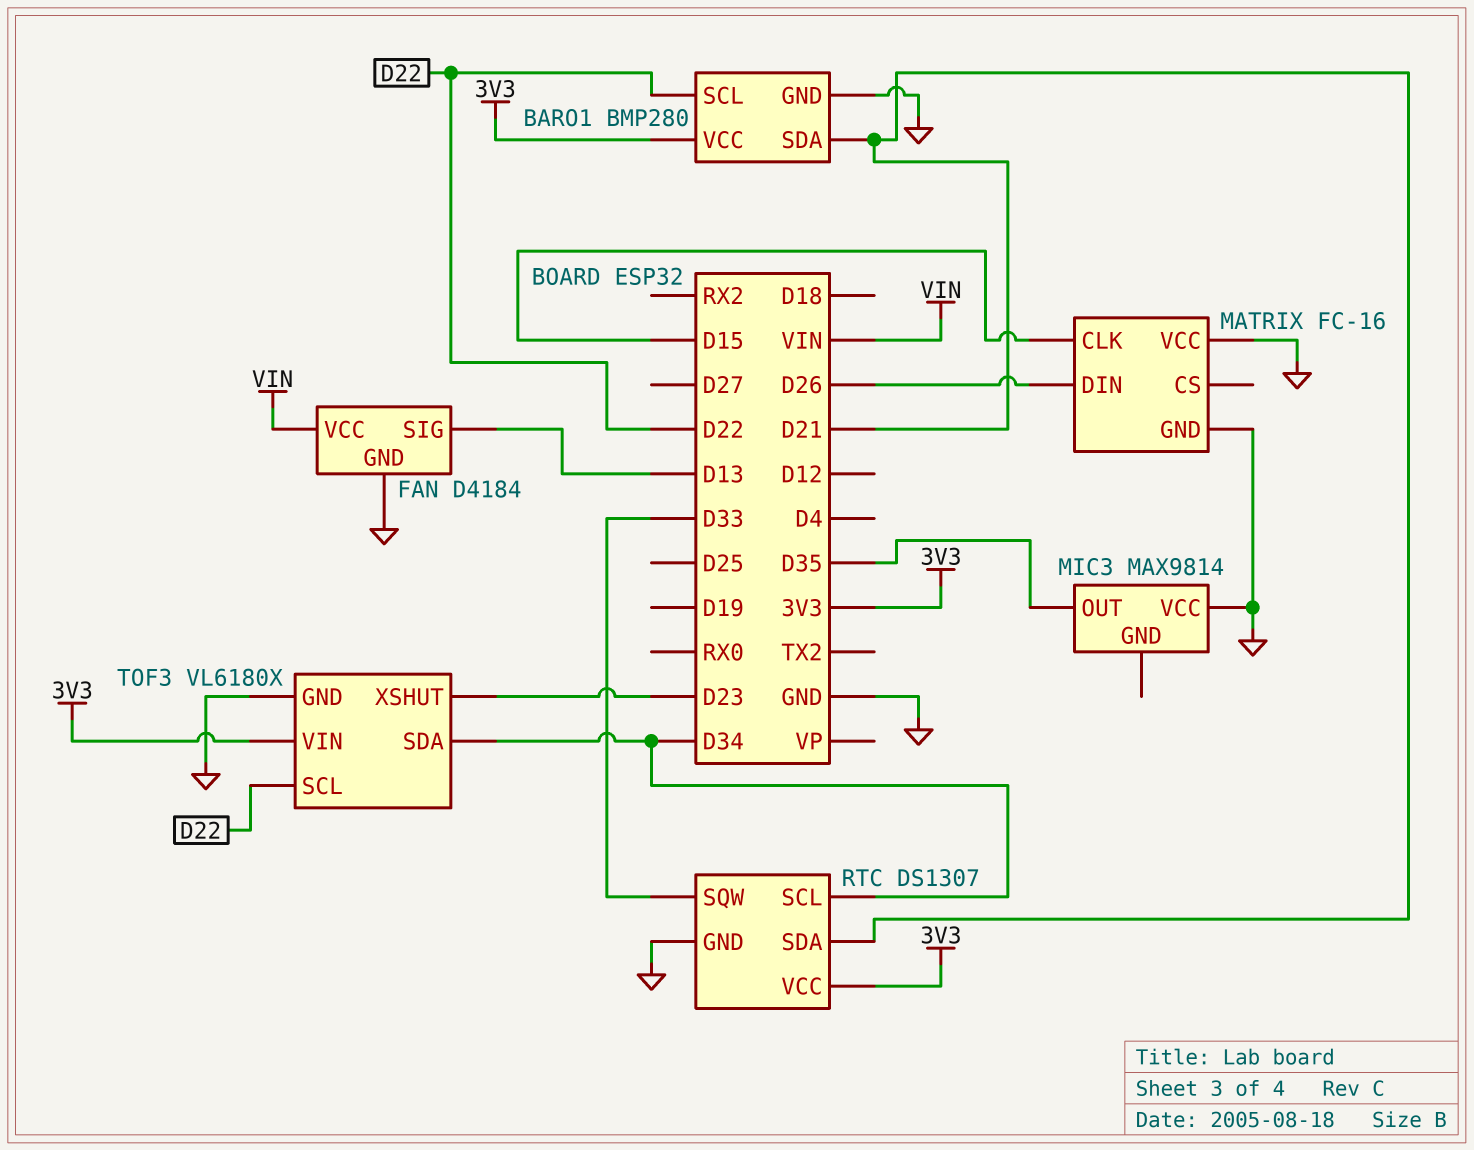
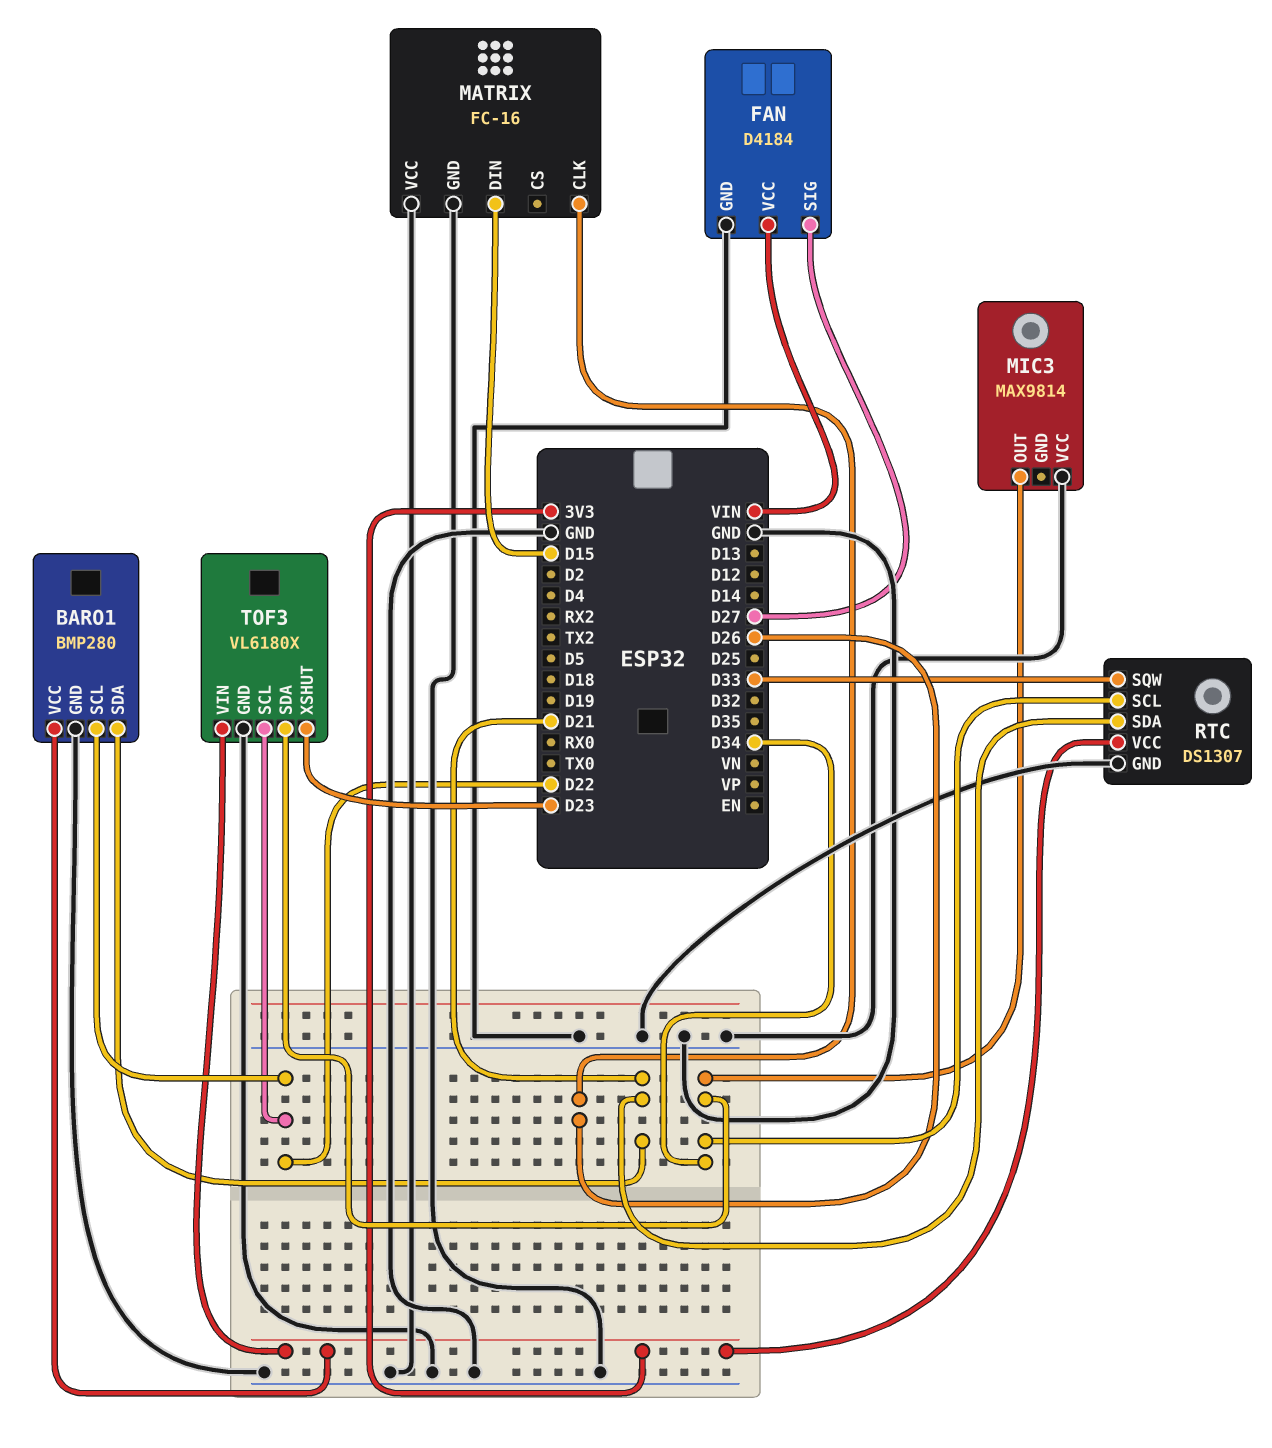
FAN pin SIG: D13 -> D27
MATRIX pin CLK: D15 -> D26
MATRIX pin DIN: D26 -> D15
MIC3 pin OUT: D35 -> D34

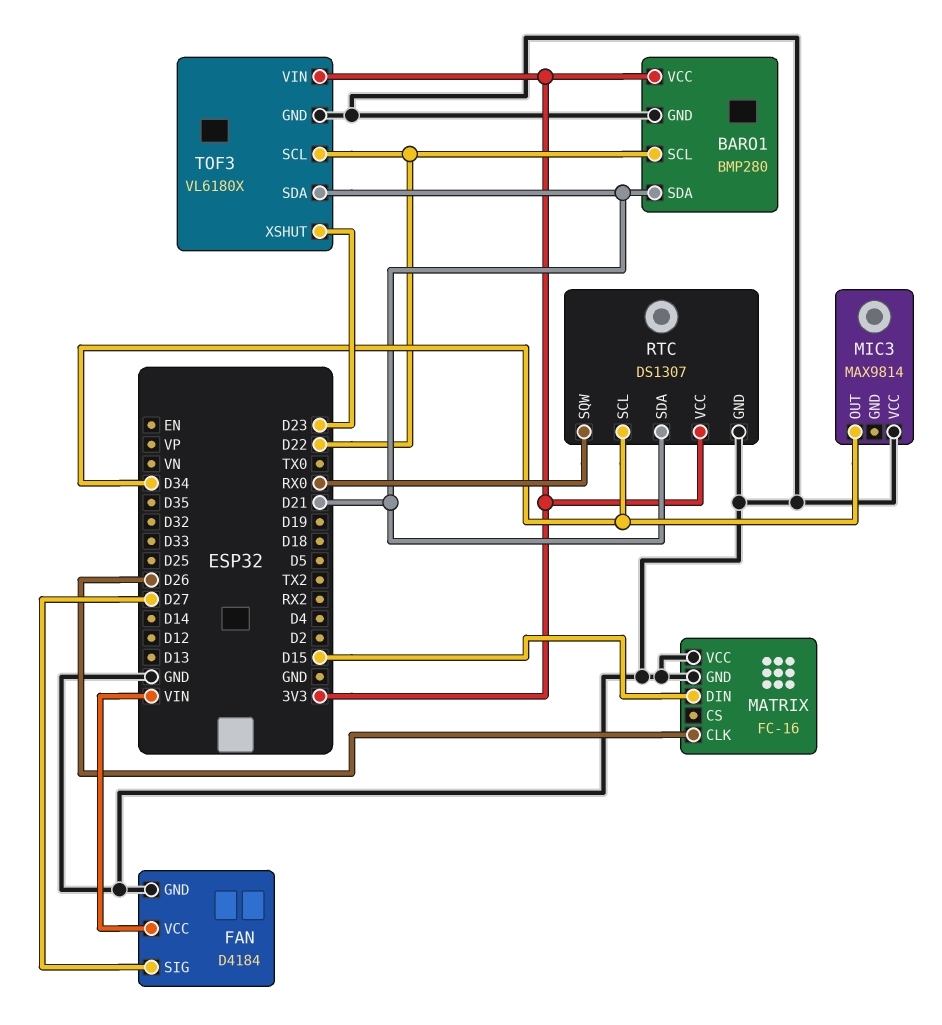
RTC pin SQW: D33 -> RX0
TOF3 pin SDA: D34 -> D21

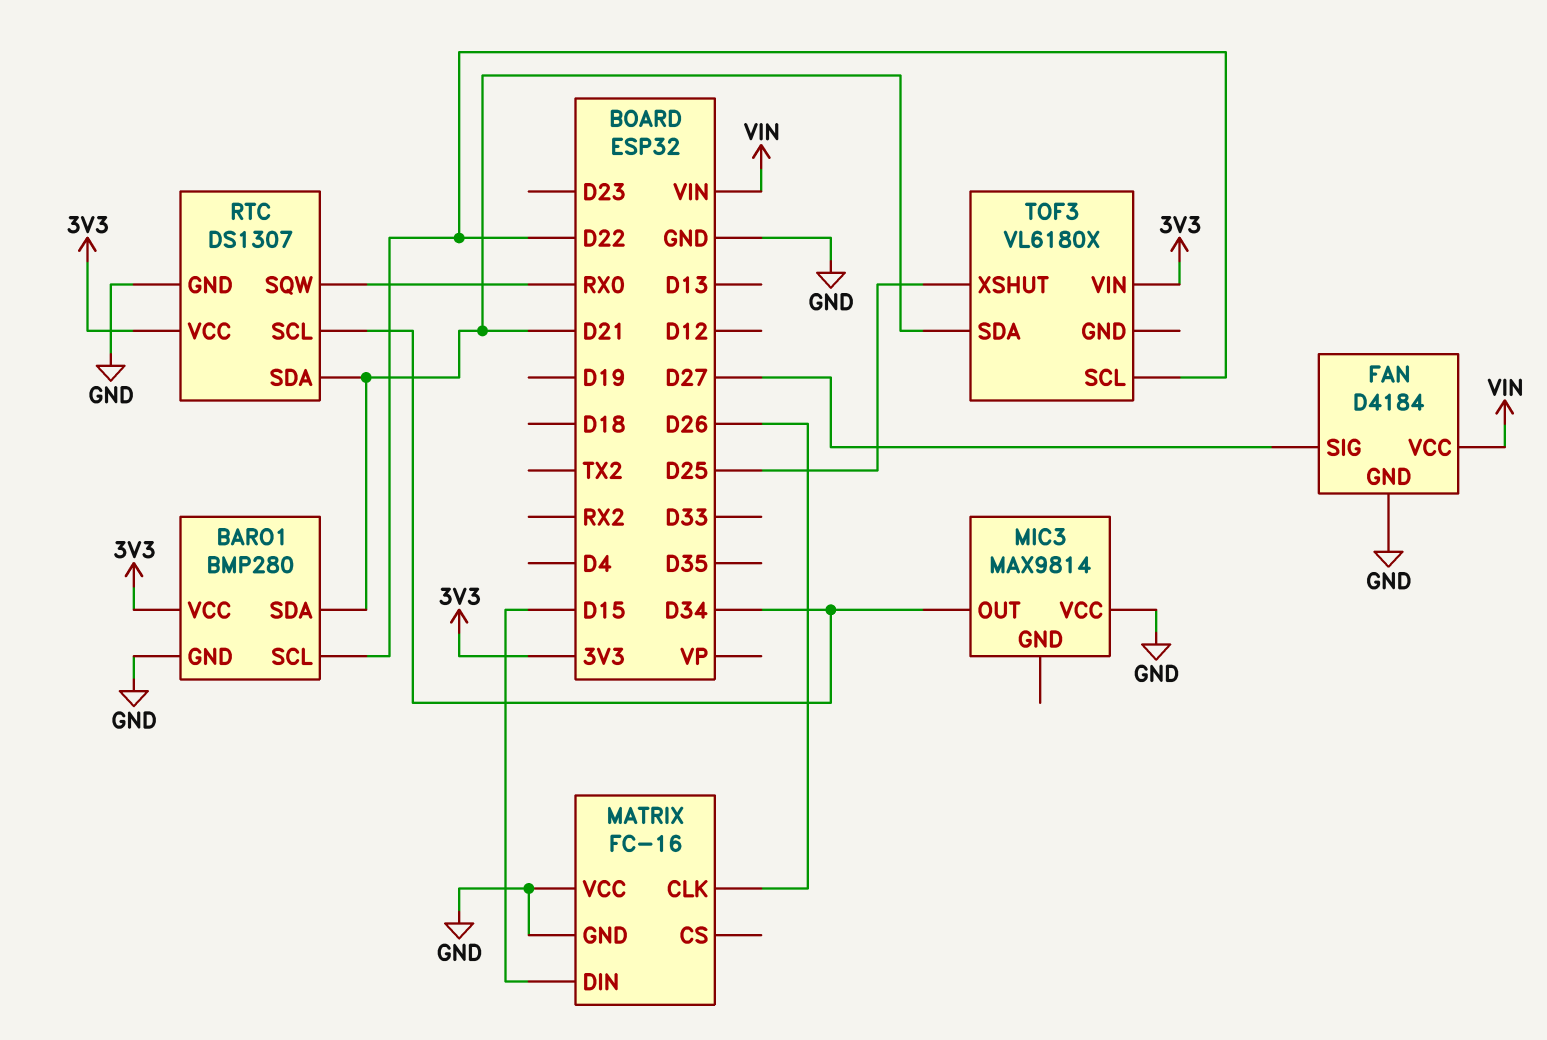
TOF3 pin GND: GND -> none
TOF3 pin XSHUT: D23 -> D25

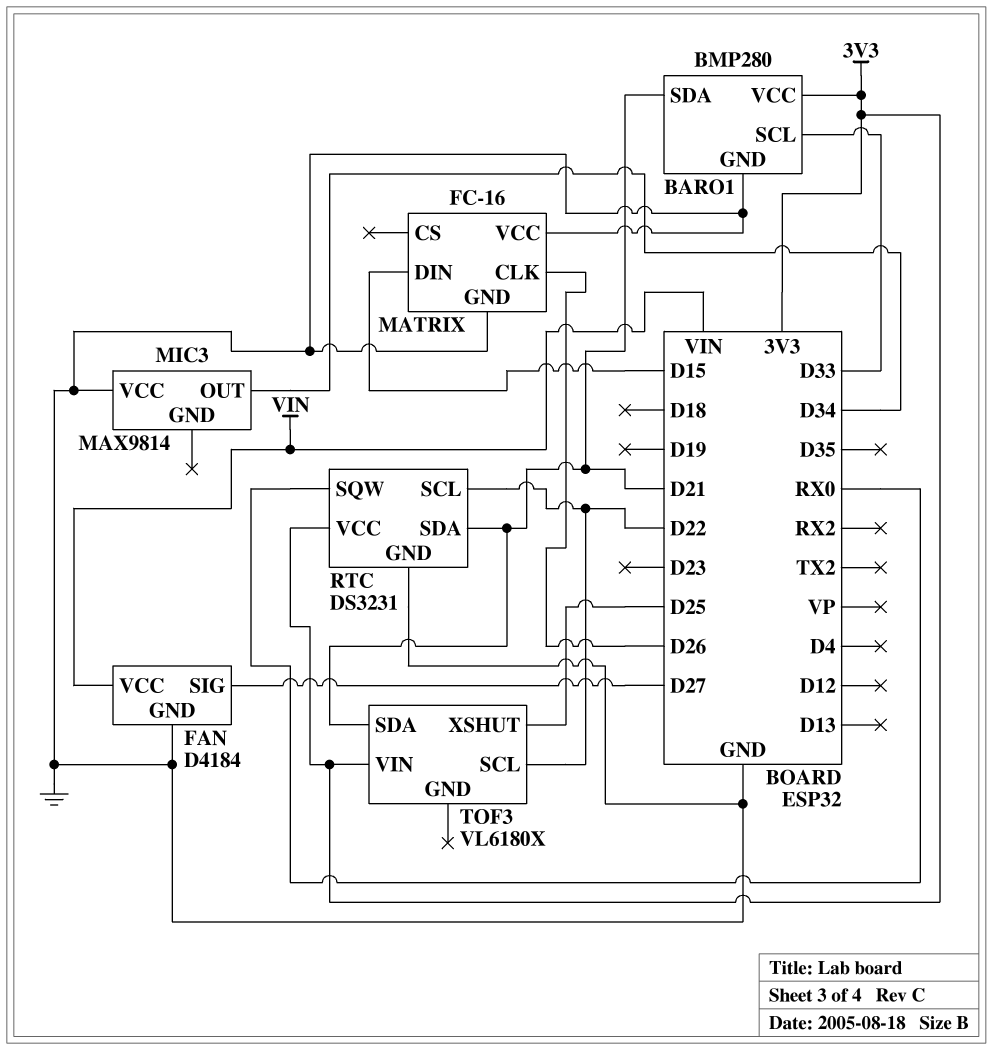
BARO1 pin SCL: D22 -> D33
RTC: DS1307 -> DS3231
RTC pin SCL: D34 -> D22

